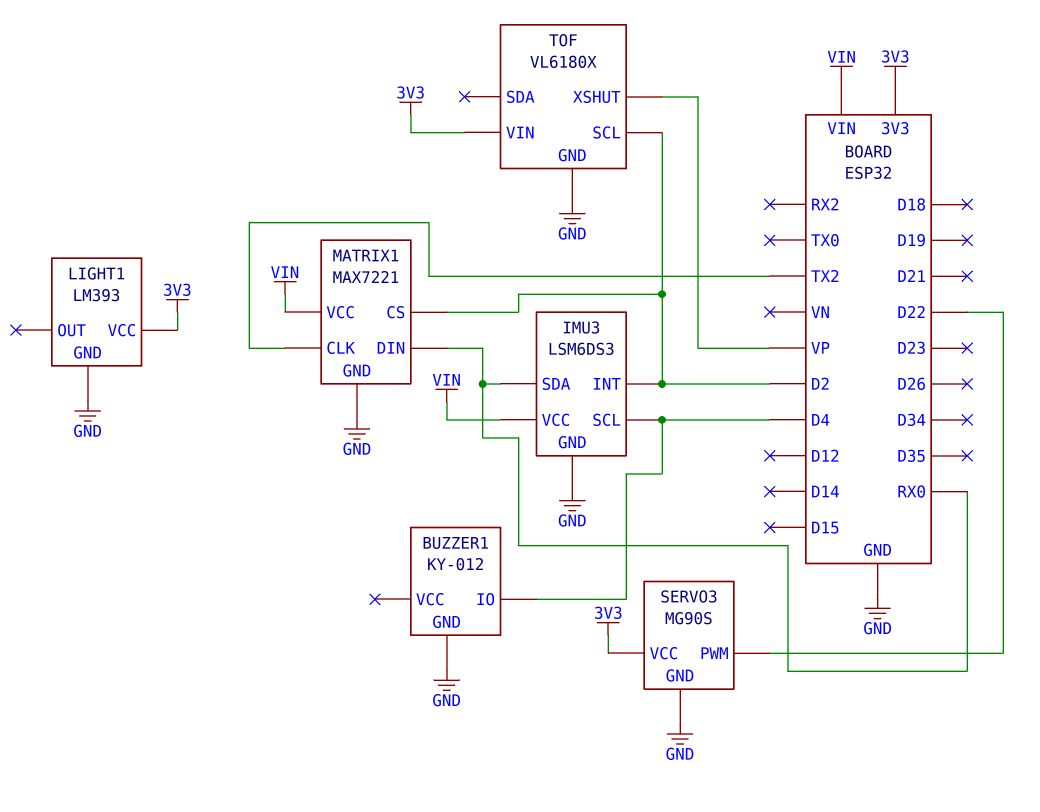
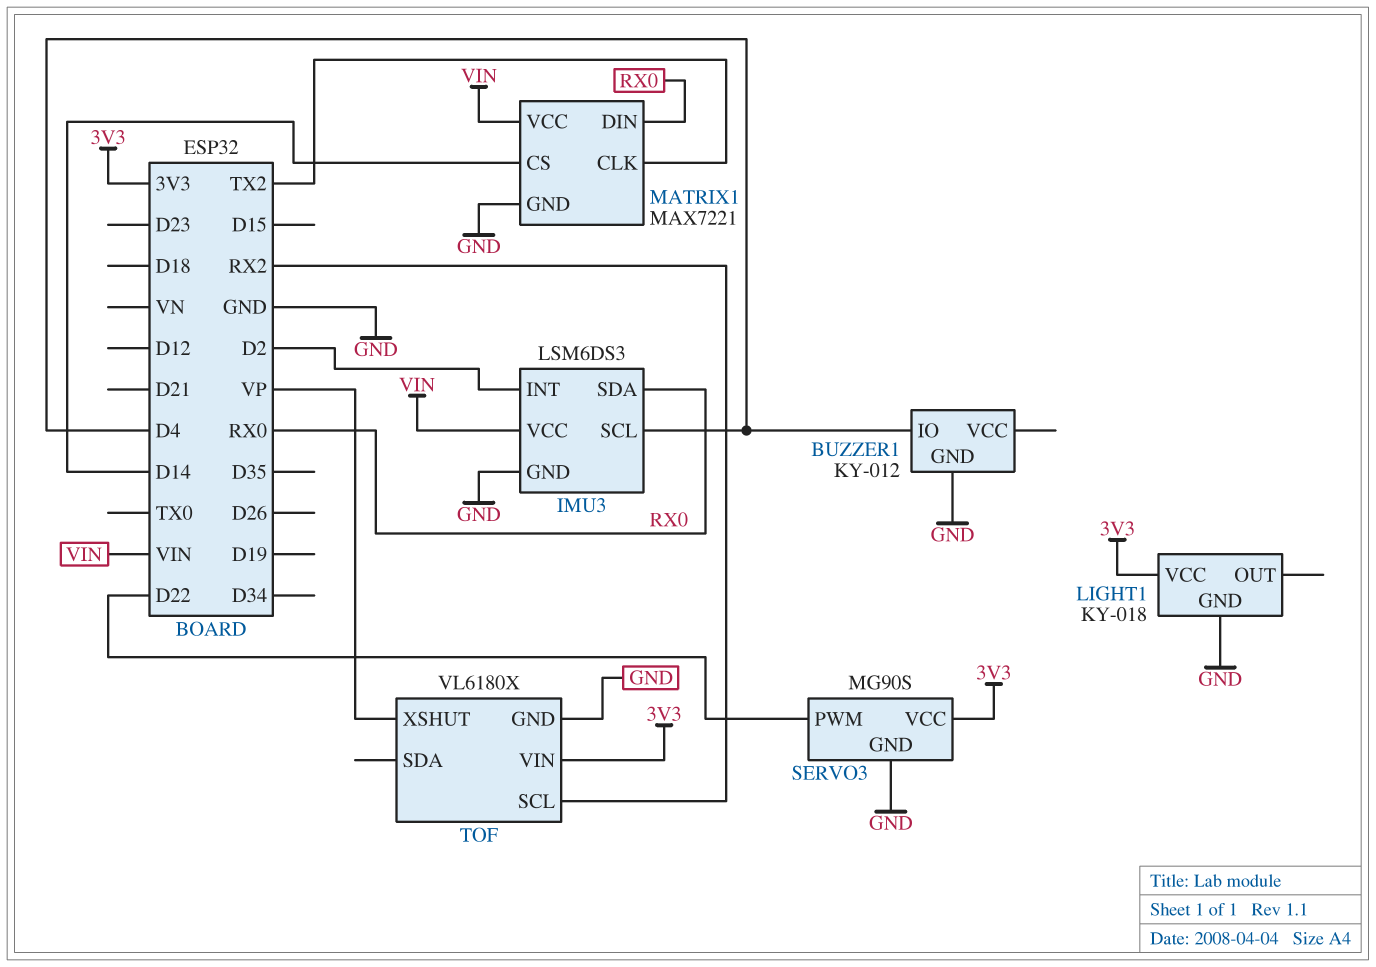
LIGHT1: LM393 -> KY-018
MATRIX1 pin CS: D2 -> D14
TOF pin SCL: D2 -> RX2

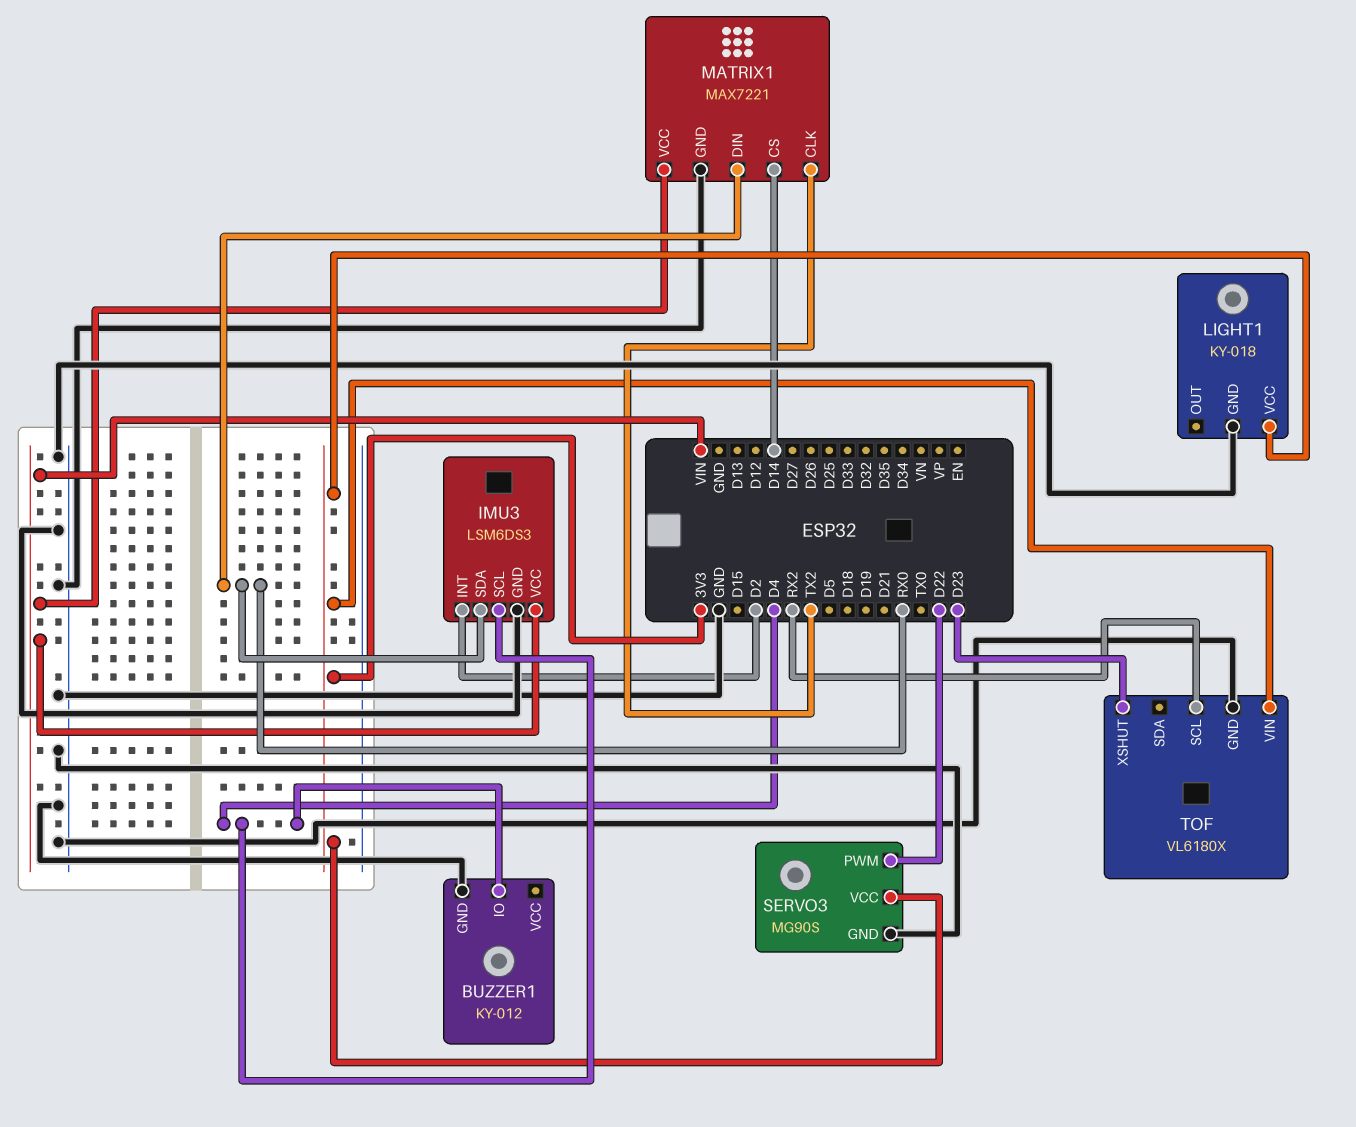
TOF pin XSHUT: VP -> D23

